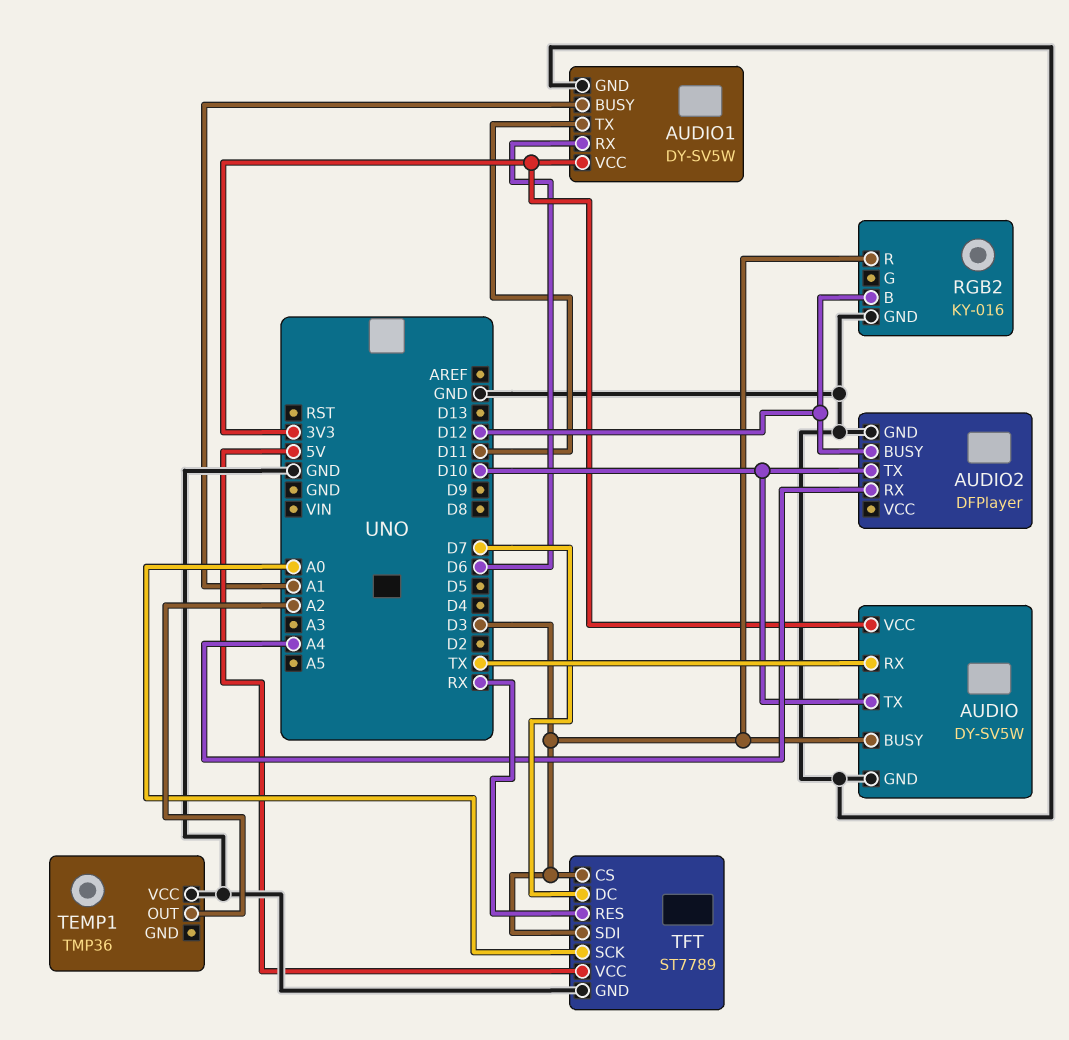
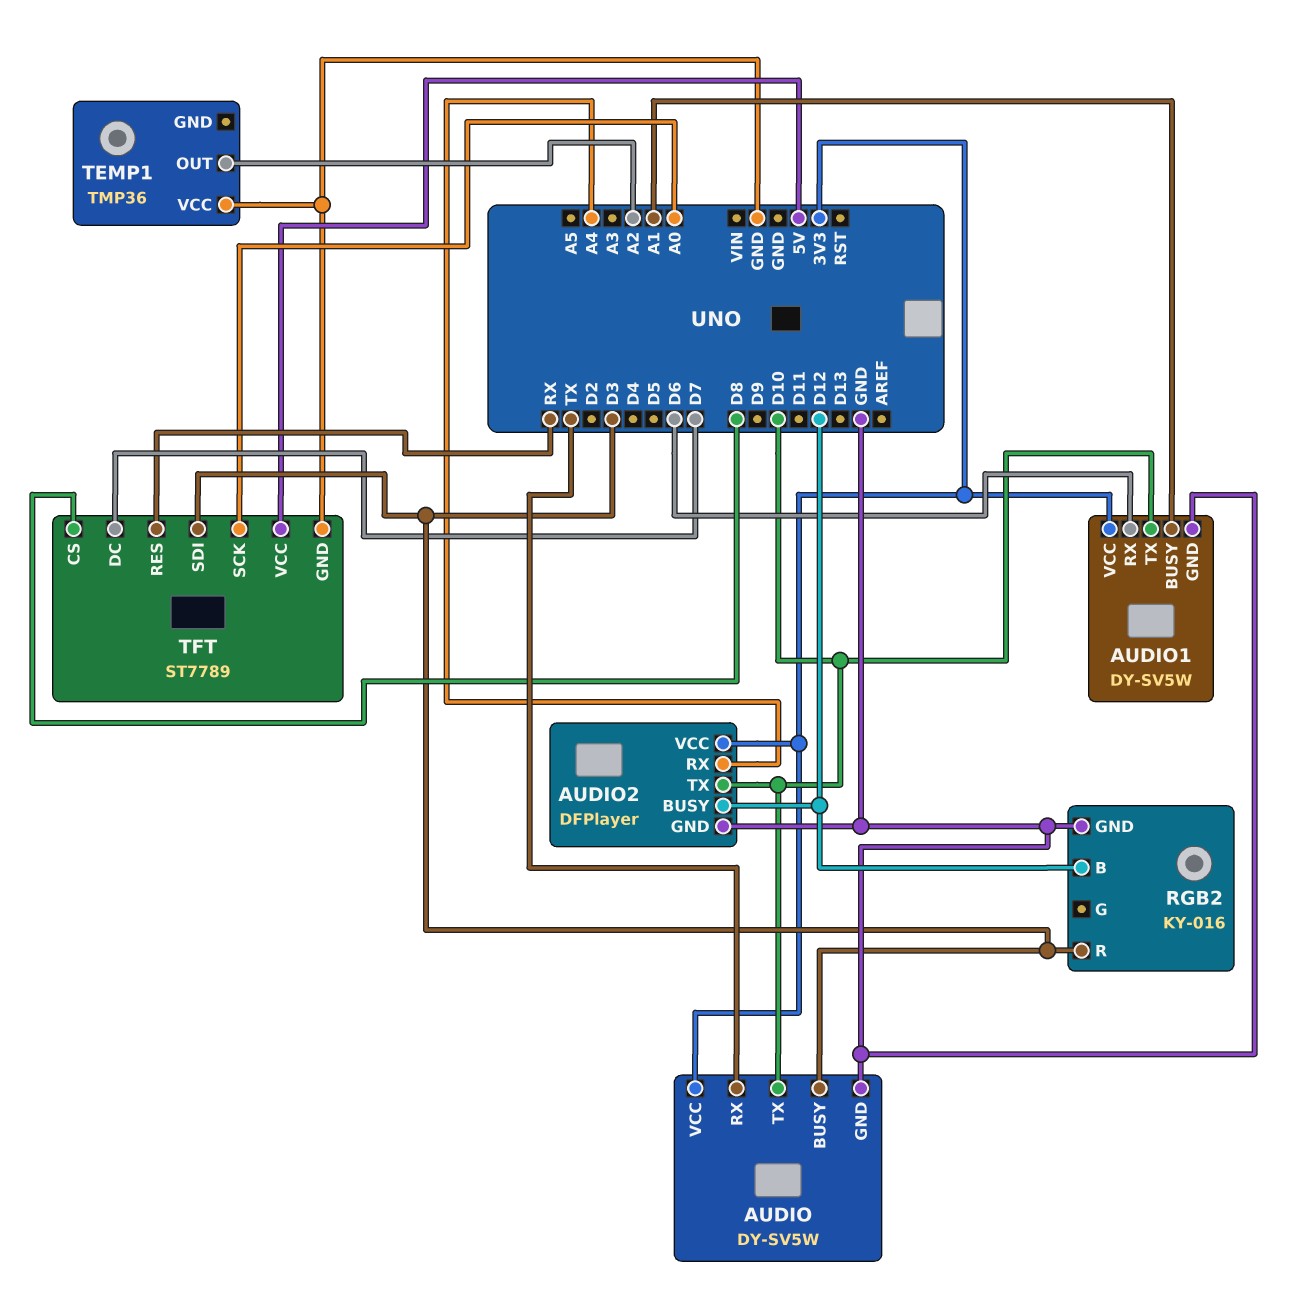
AUDIO1 pin TX: D11 -> D10
AUDIO2 pin VCC: none -> 3V3
TFT pin CS: D3 -> D8

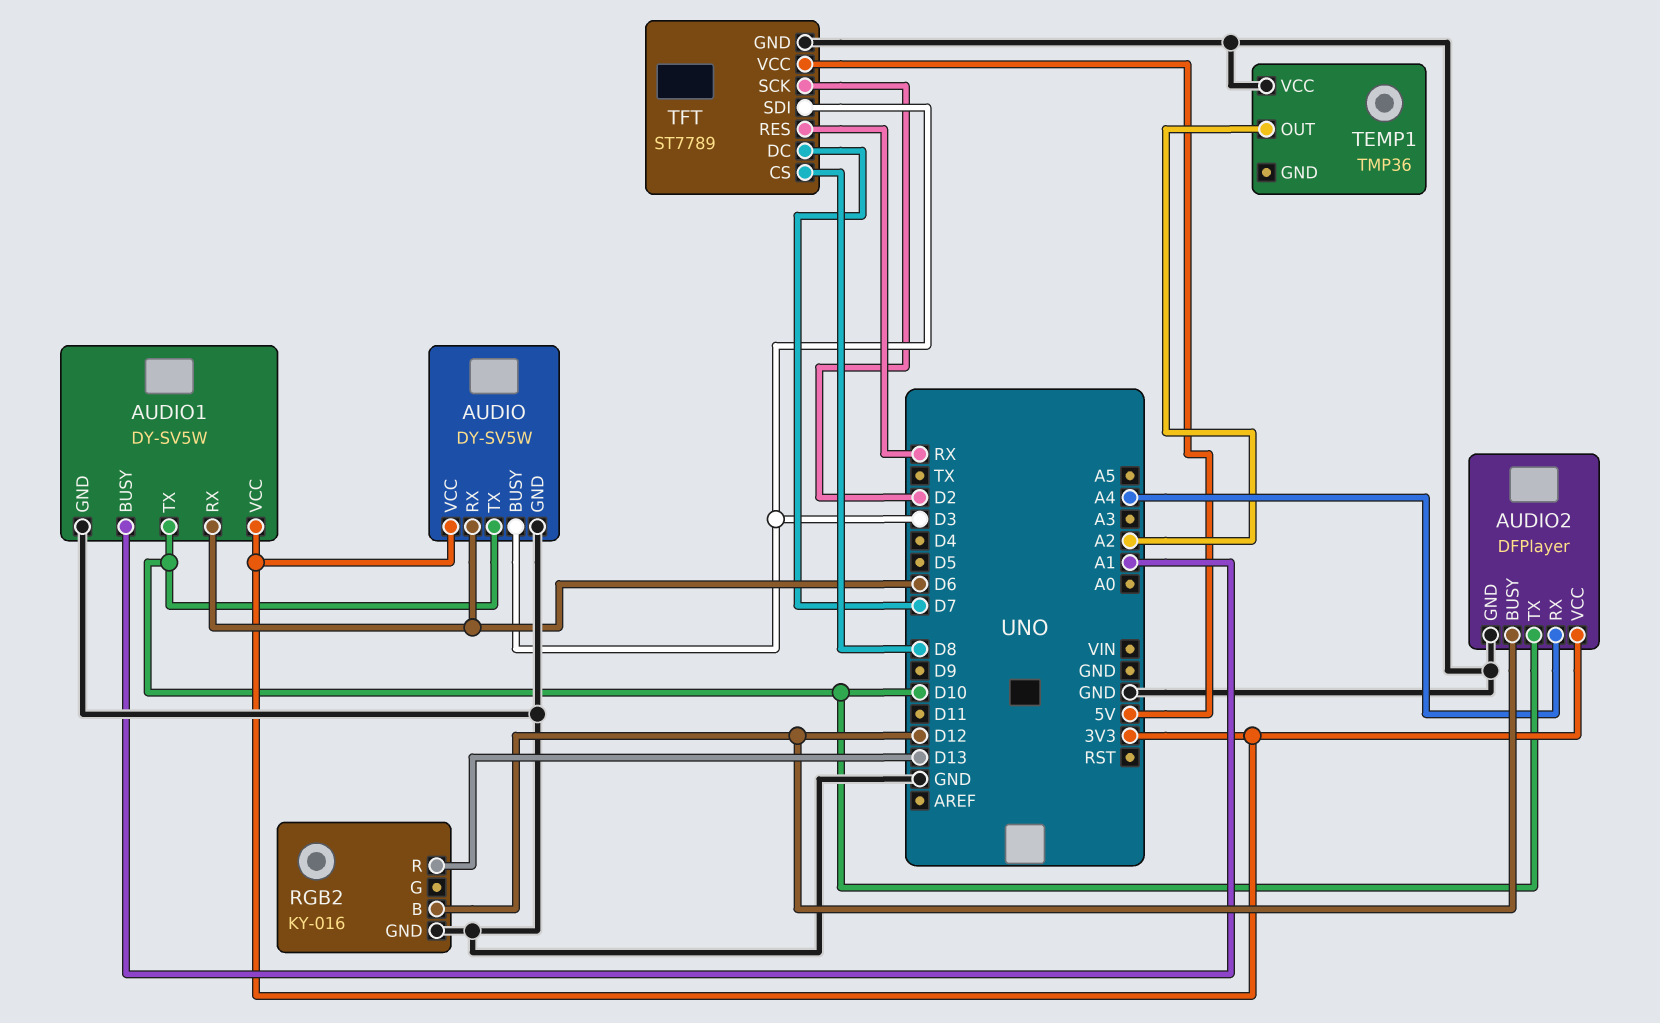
AUDIO pin RX: TX -> D6
RGB2 pin R: D3 -> D13
TFT pin SCK: A0 -> D2

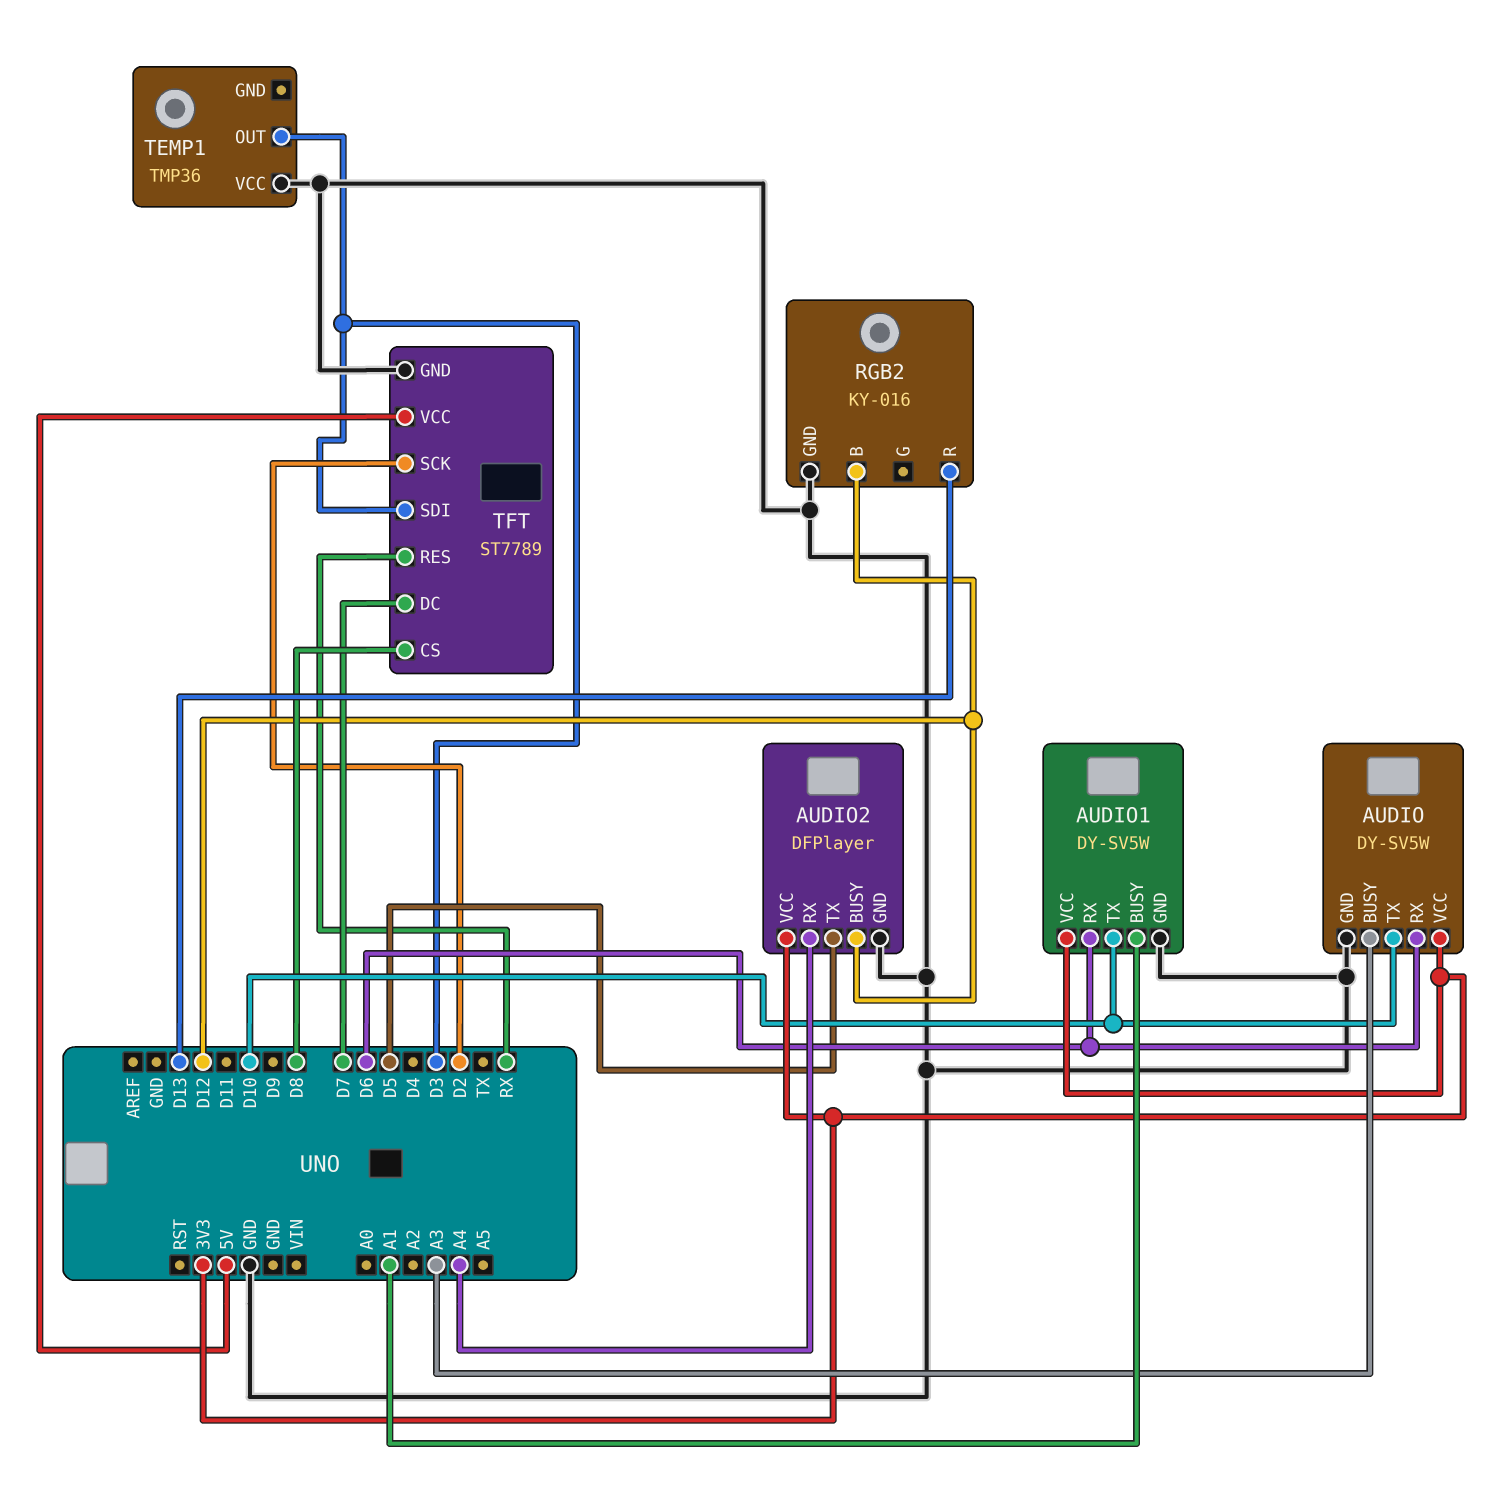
AUDIO pin BUSY: D3 -> A3
AUDIO2 pin TX: D10 -> D5
TEMP1 pin OUT: A2 -> D3

